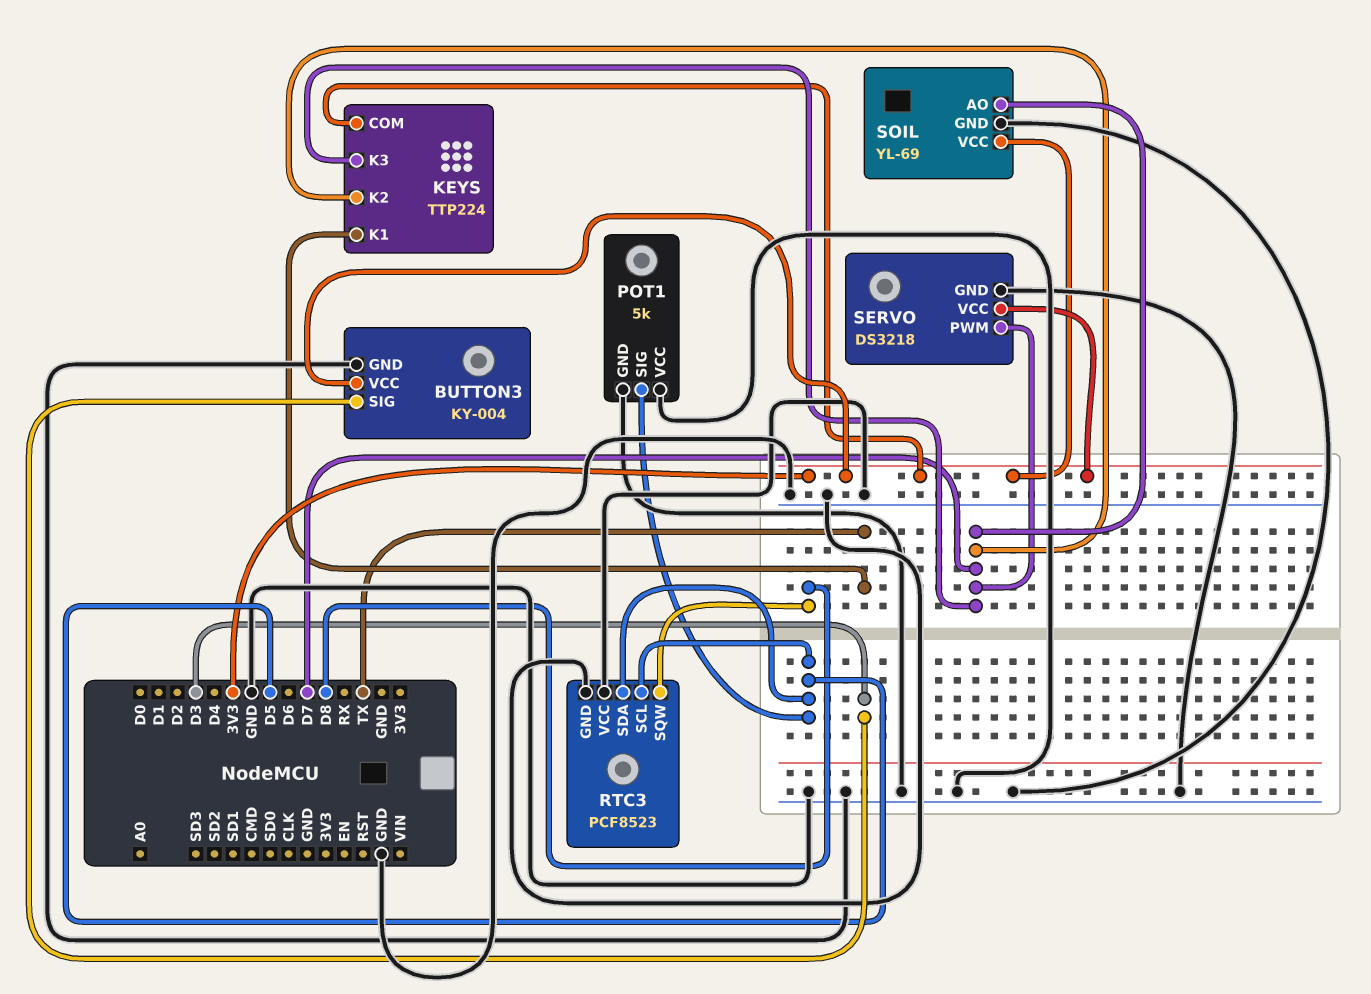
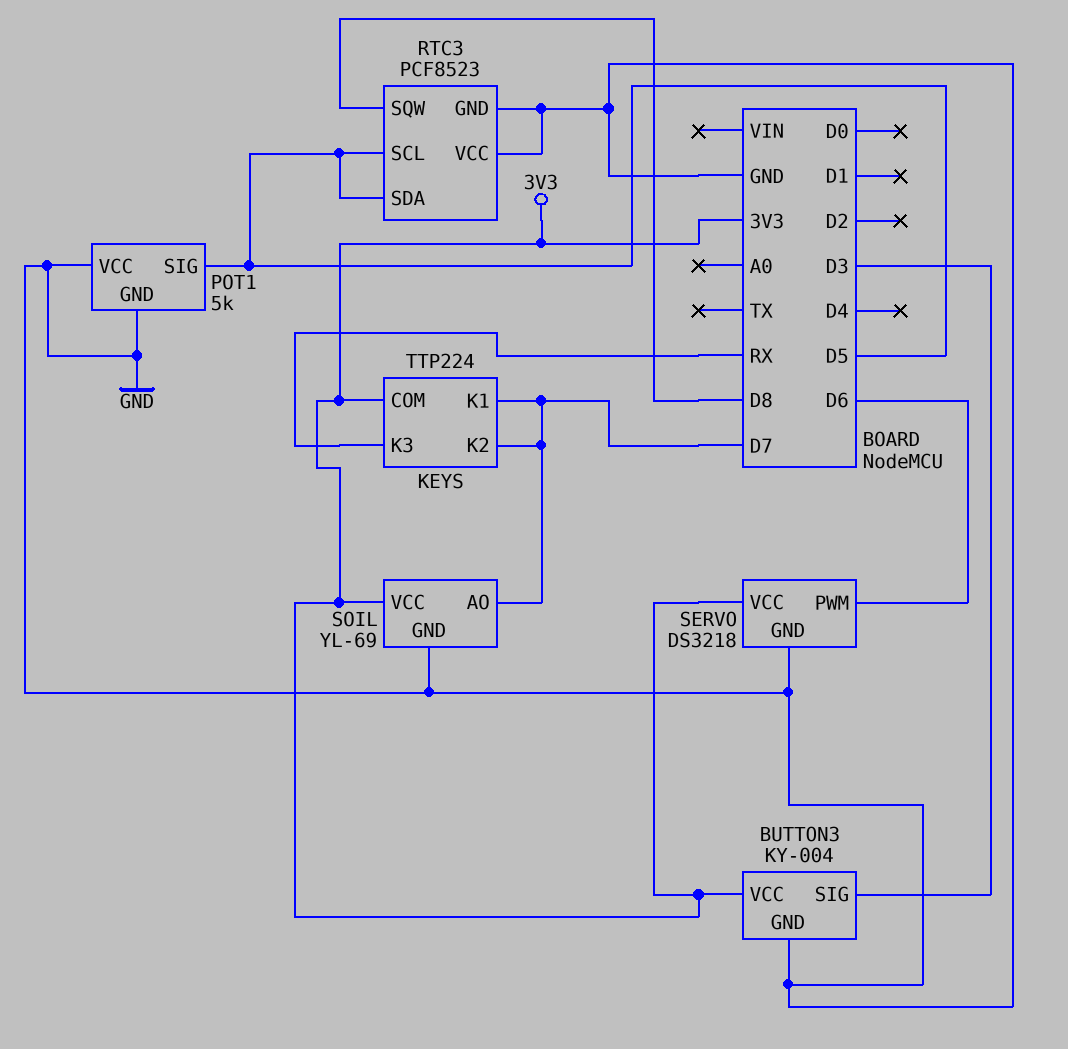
KEYS pin K1: TX -> D7
KEYS pin K3: D7 -> RX
SERVO pin PWM: D7 -> D6

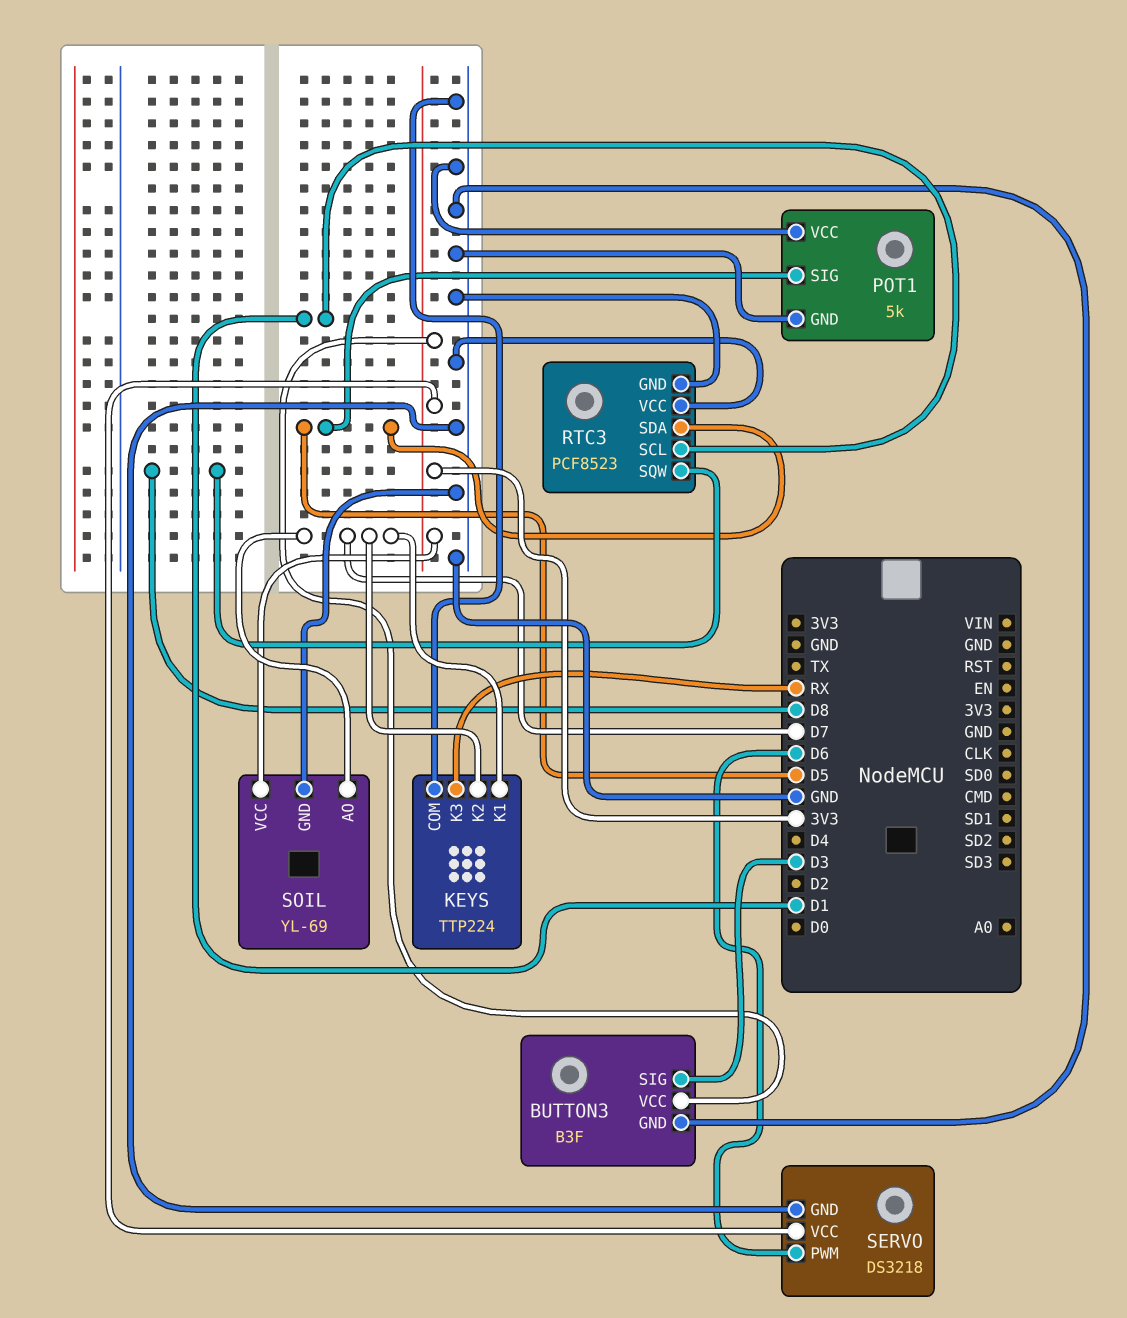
BUTTON3: KY-004 -> B3F
KEYS pin COM: 3V3 -> GND
RTC3 pin SCL: D5 -> D1

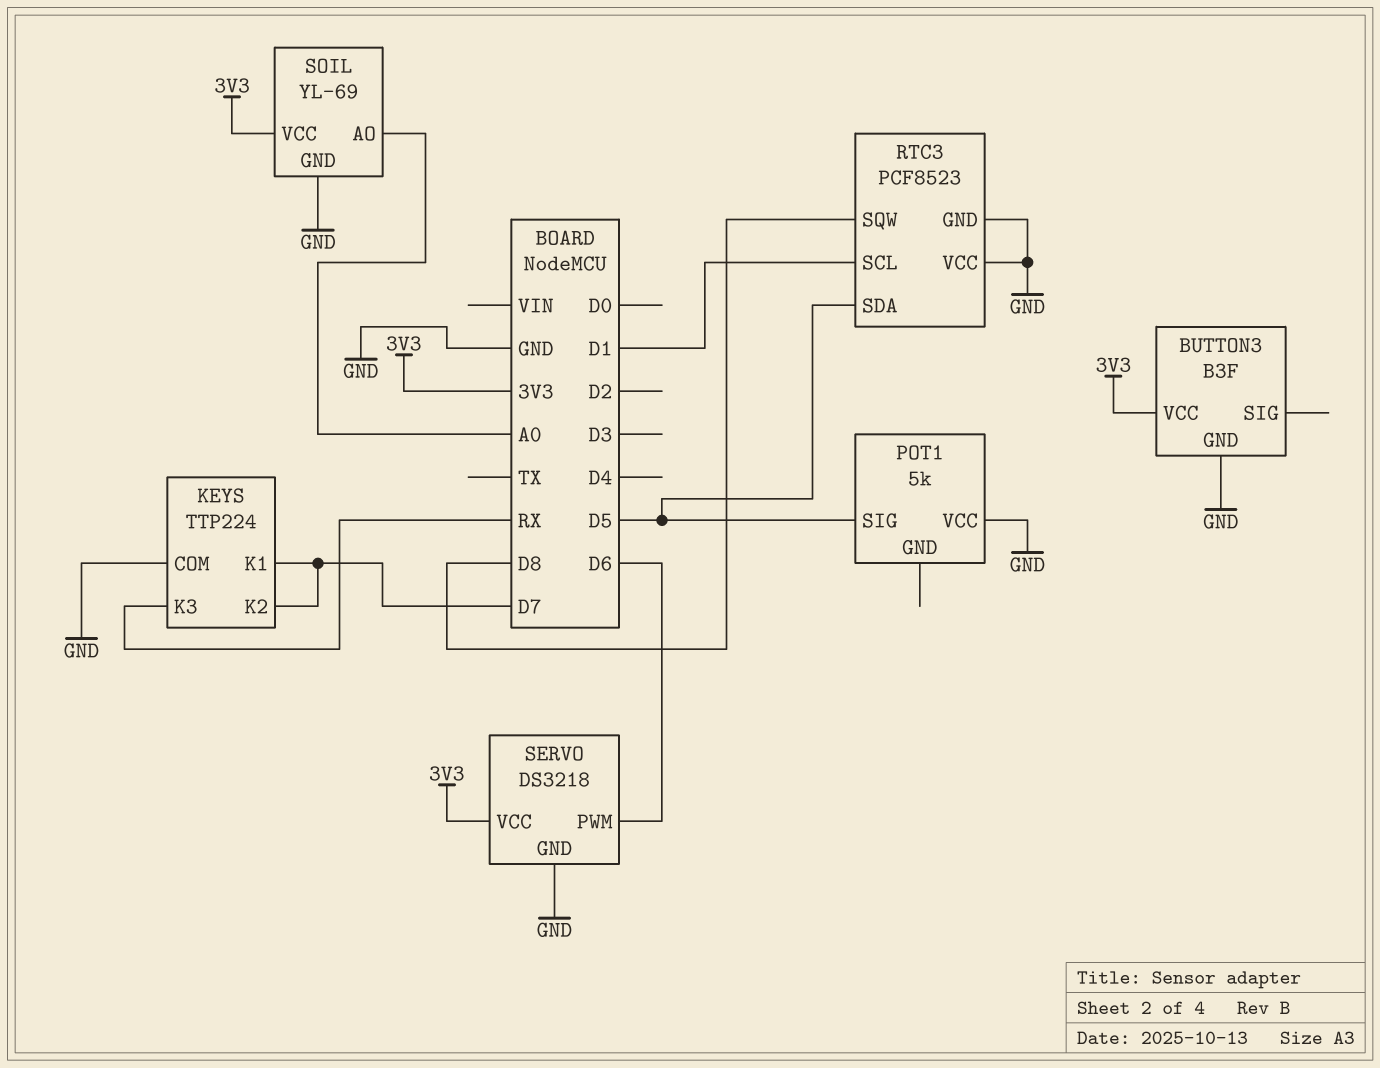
BUTTON3 pin SIG: D3 -> none
POT1 pin GND: GND -> none
SOIL pin AO: D7 -> A0

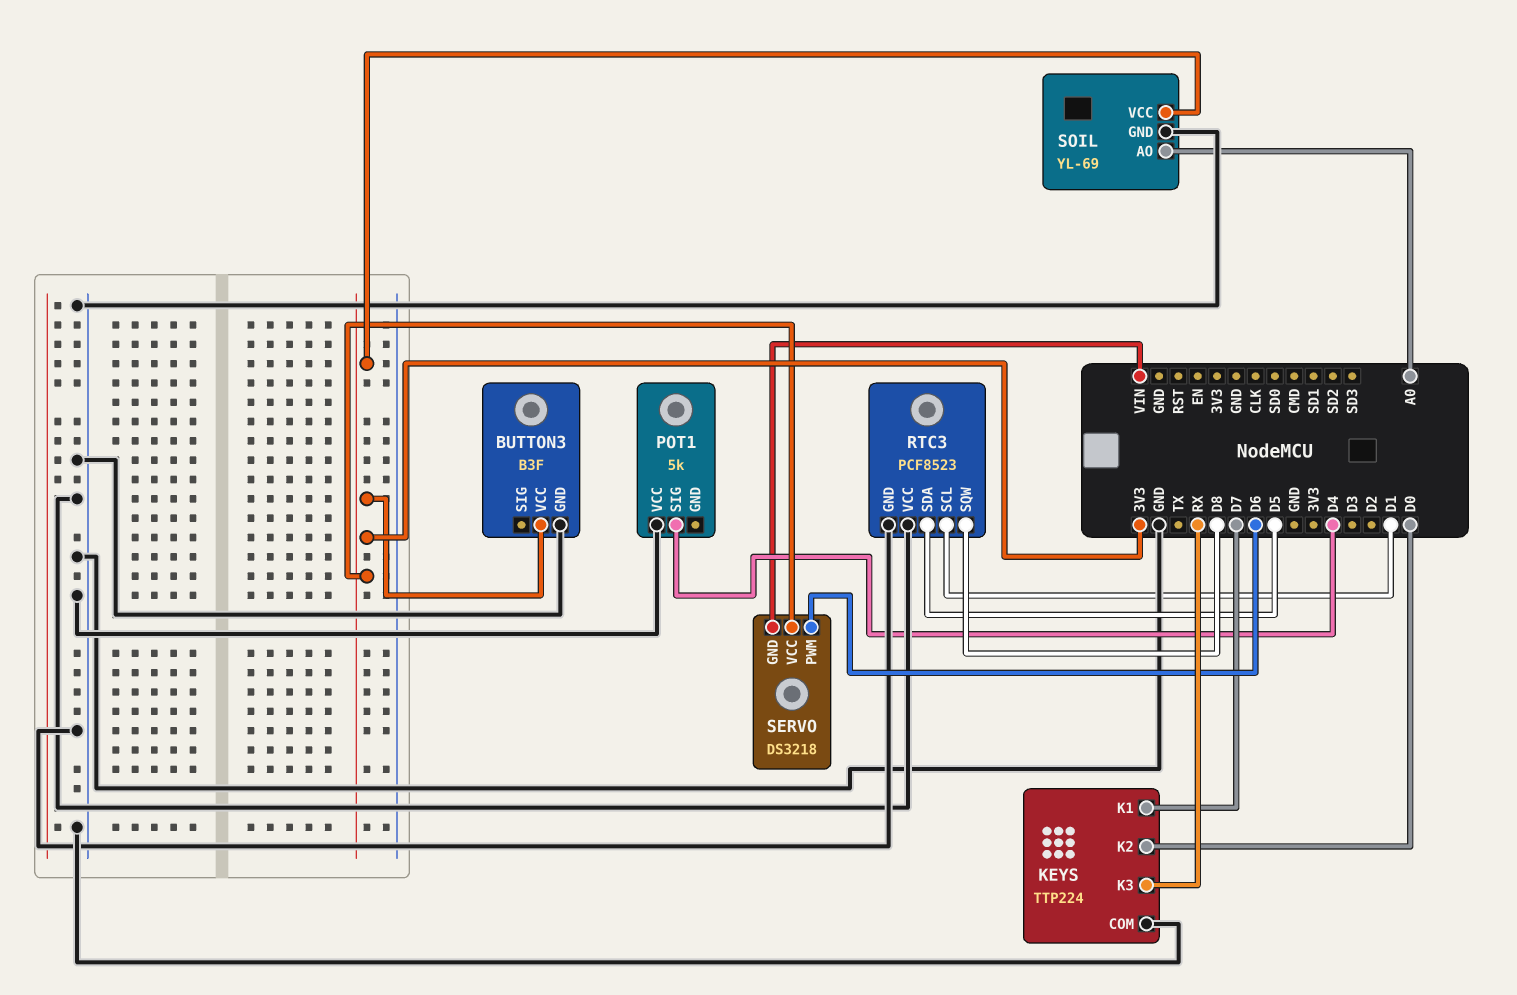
KEYS pin K2: D7 -> D0
POT1 pin SIG: D5 -> D4
SERVO pin GND: GND -> VIN

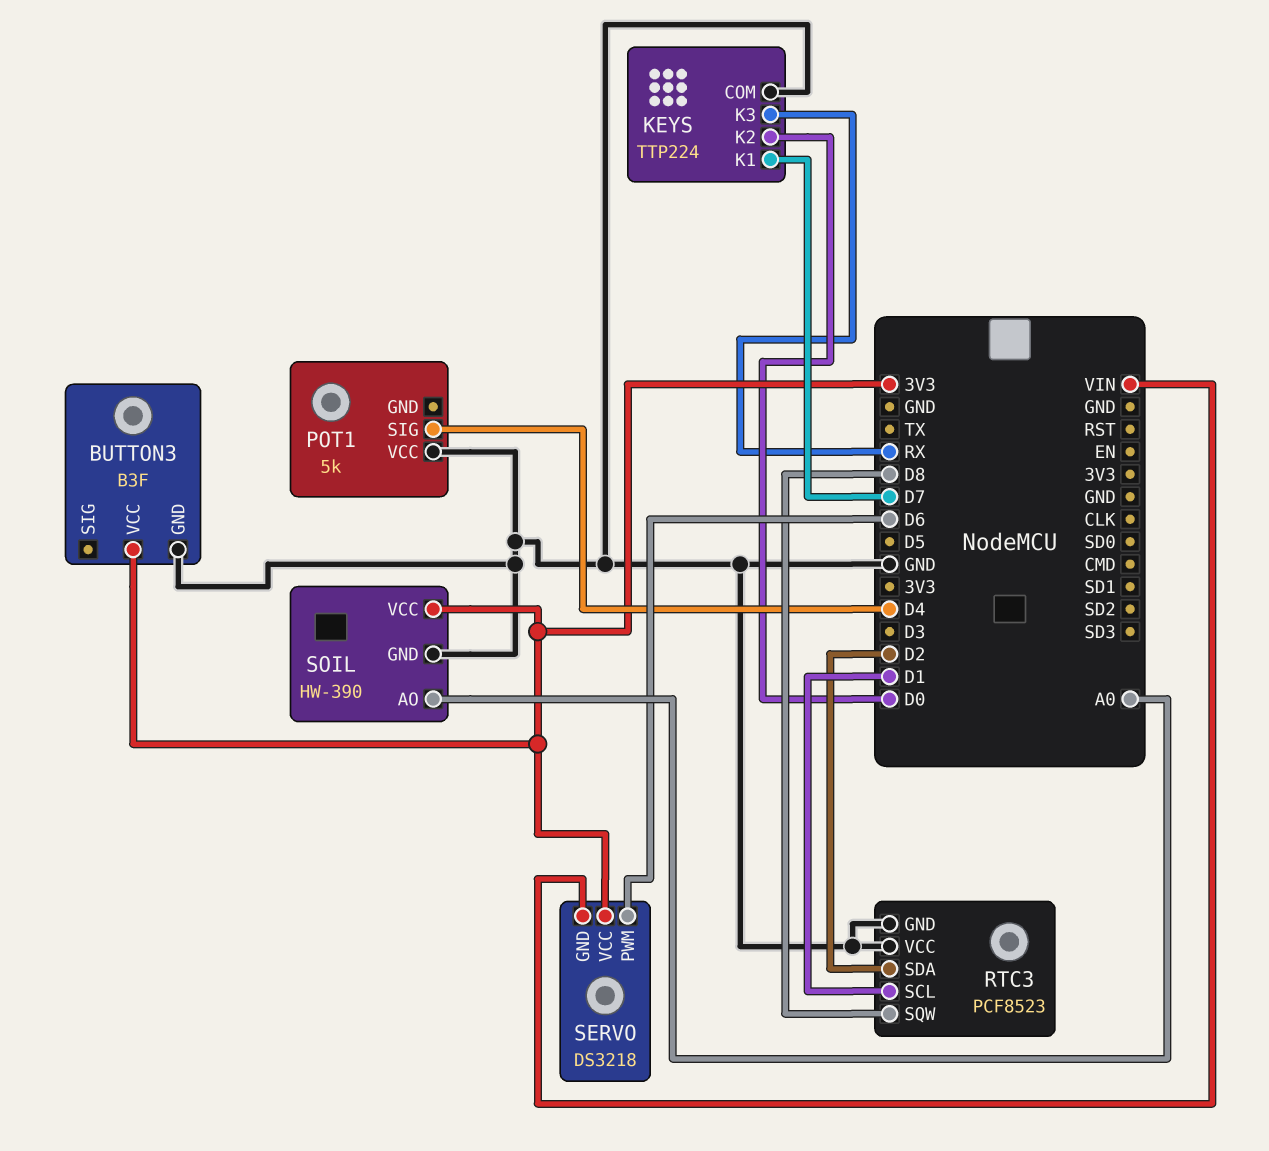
RTC3 pin SDA: D5 -> D2
SOIL: YL-69 -> HW-390

